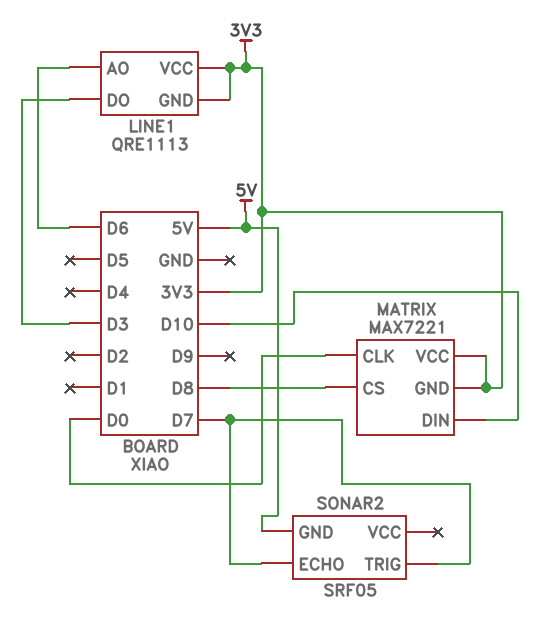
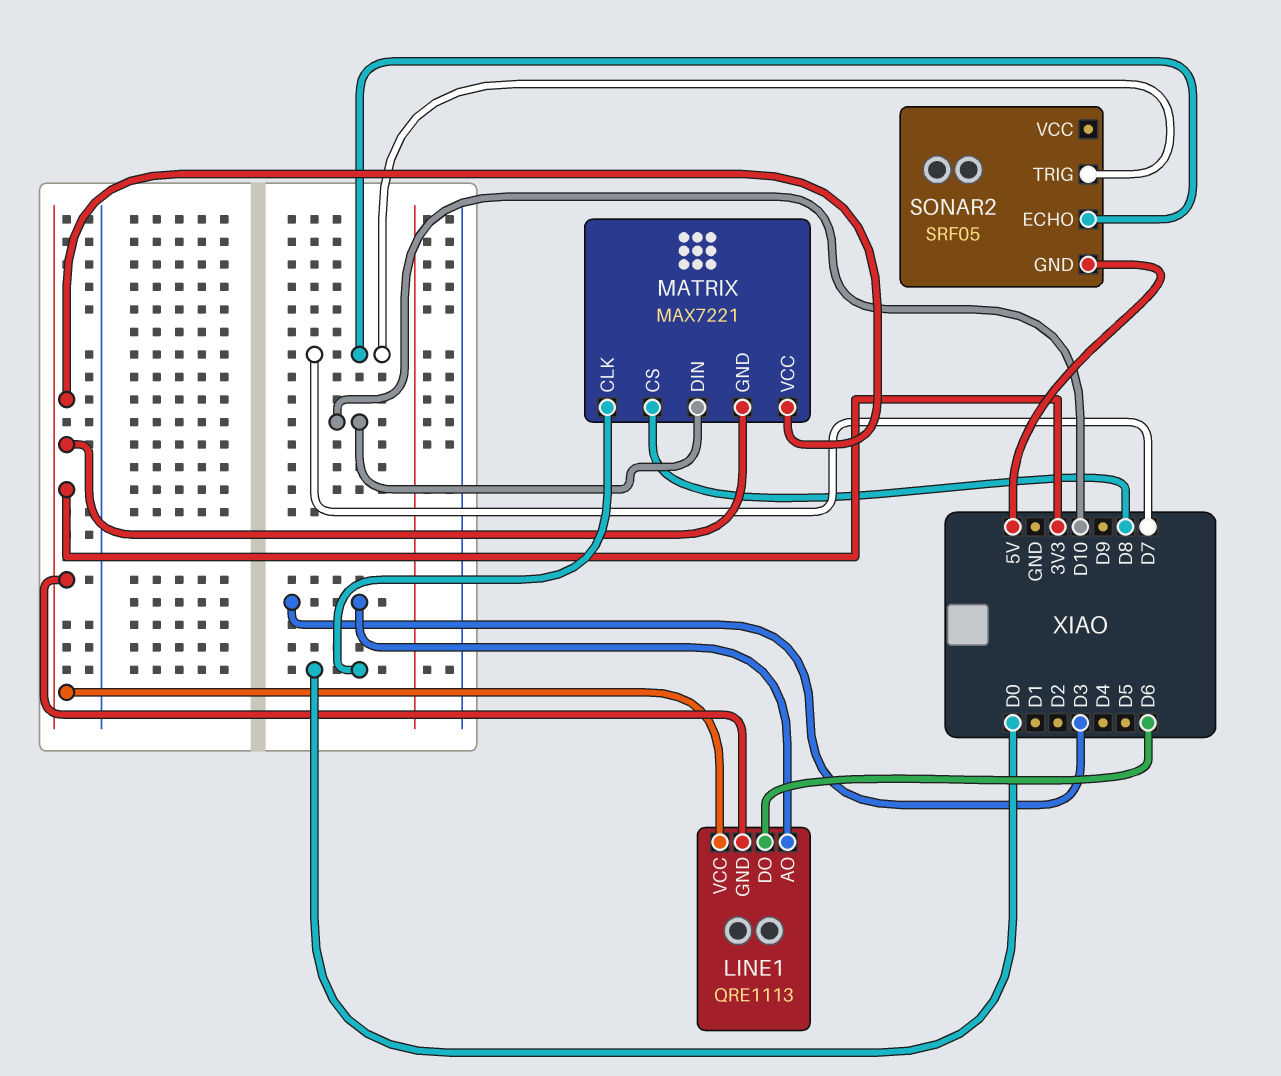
LINE1 pin AO: D6 -> D3
LINE1 pin DO: D3 -> D6

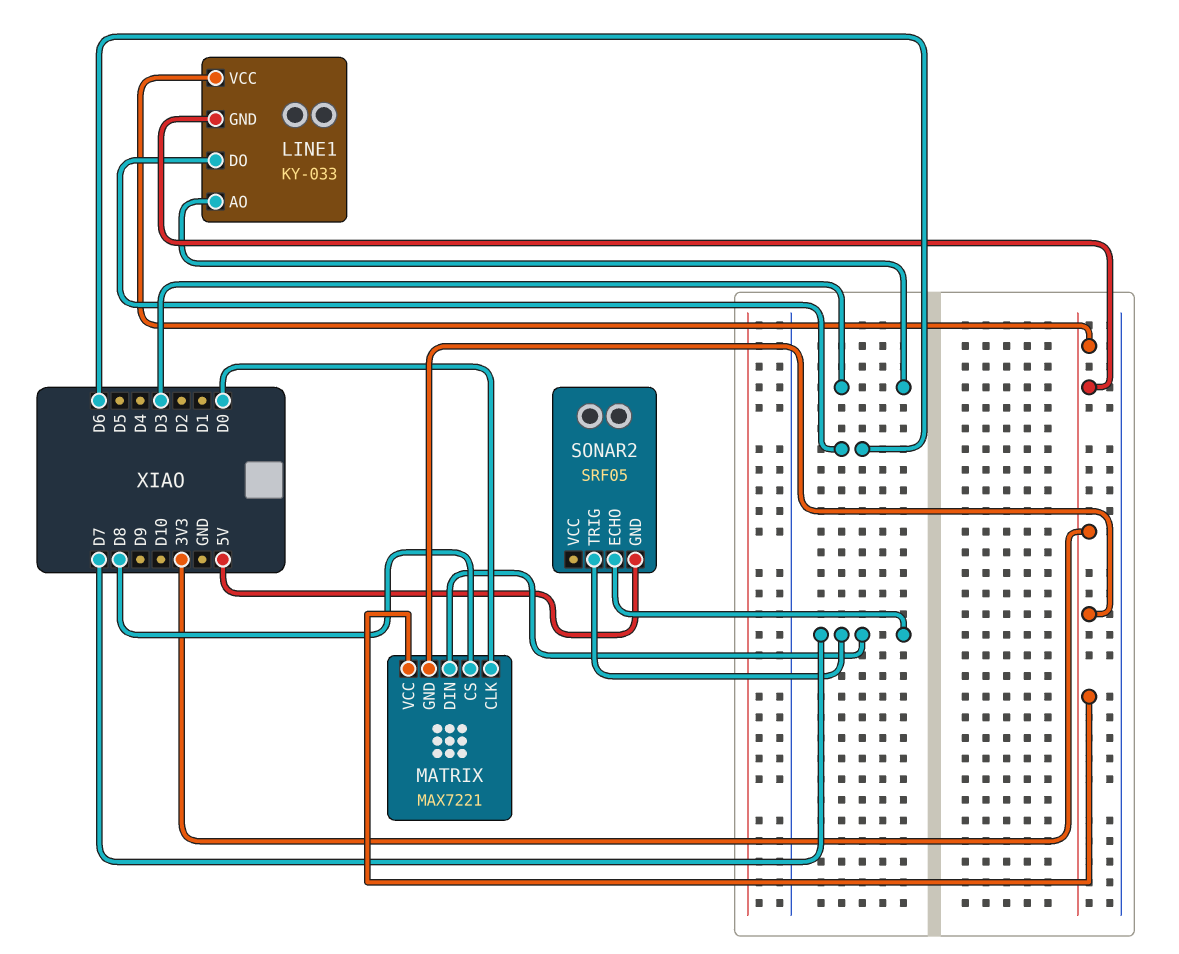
LINE1: QRE1113 -> KY-033
MATRIX pin DIN: D10 -> D7

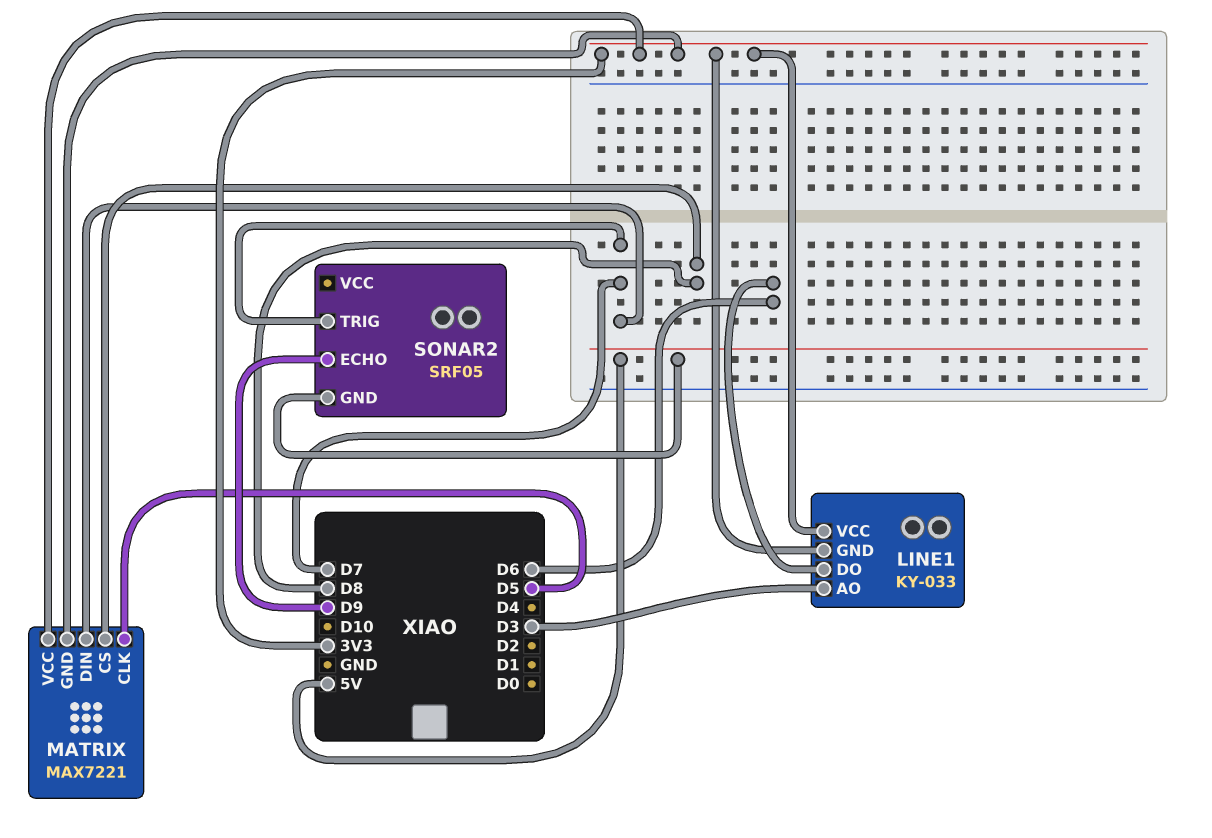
MATRIX pin CLK: D0 -> D5
SONAR2 pin ECHO: D7 -> D9

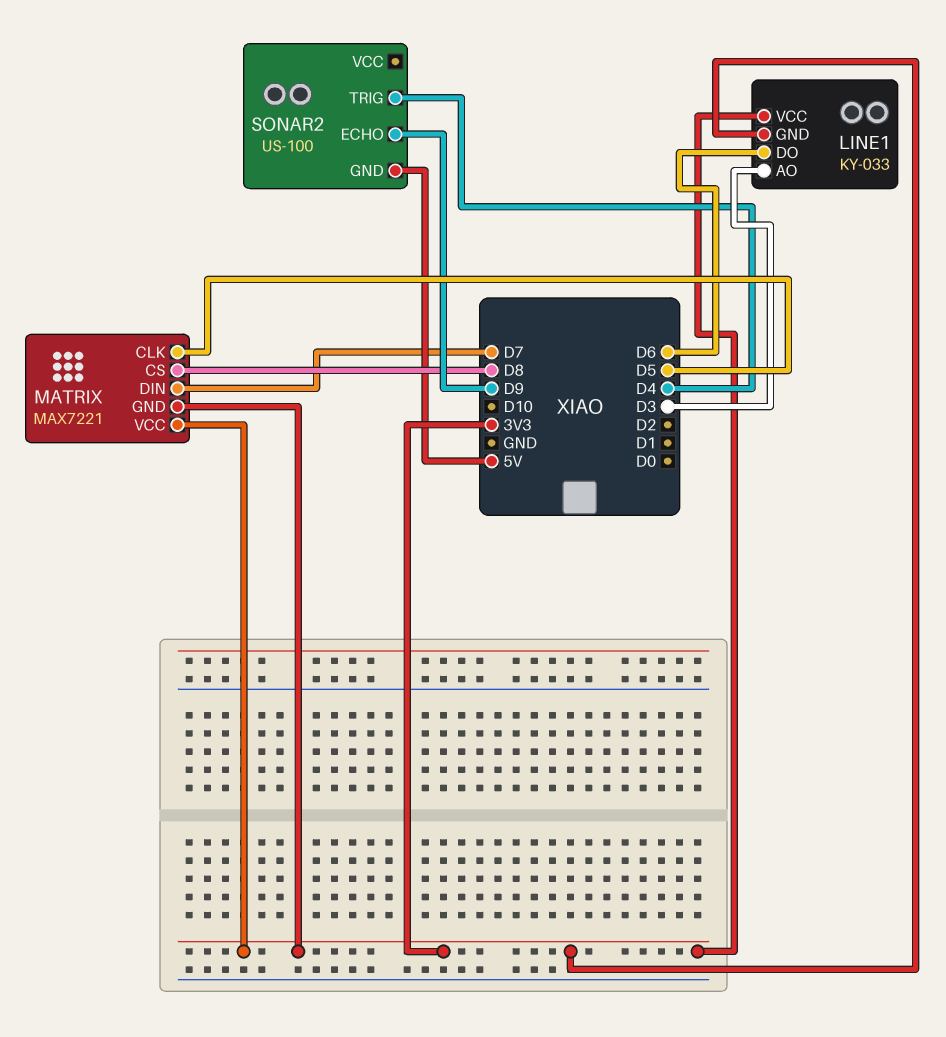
SONAR2: SRF05 -> US-100
SONAR2 pin TRIG: D7 -> D4

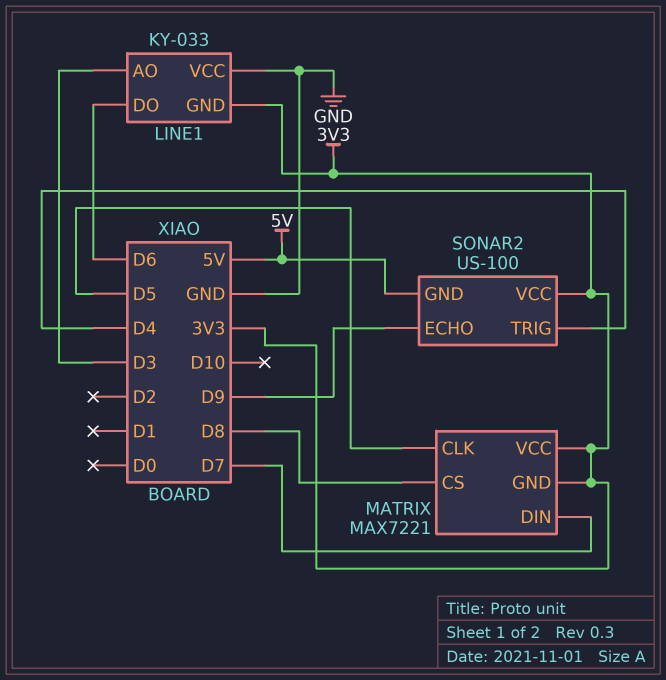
LINE1 pin VCC: 3V3 -> GND
SONAR2 pin VCC: none -> 3V3

